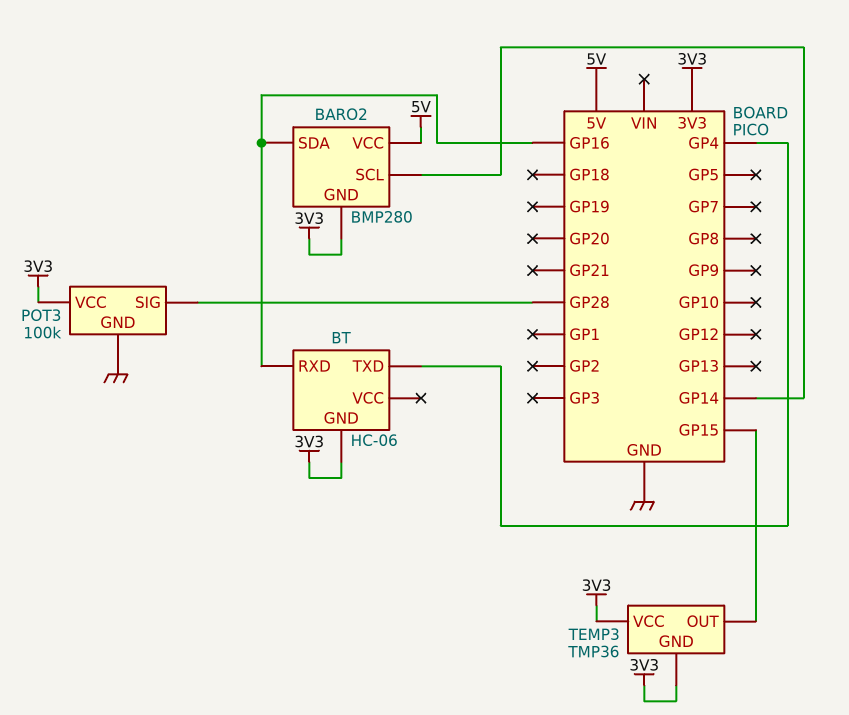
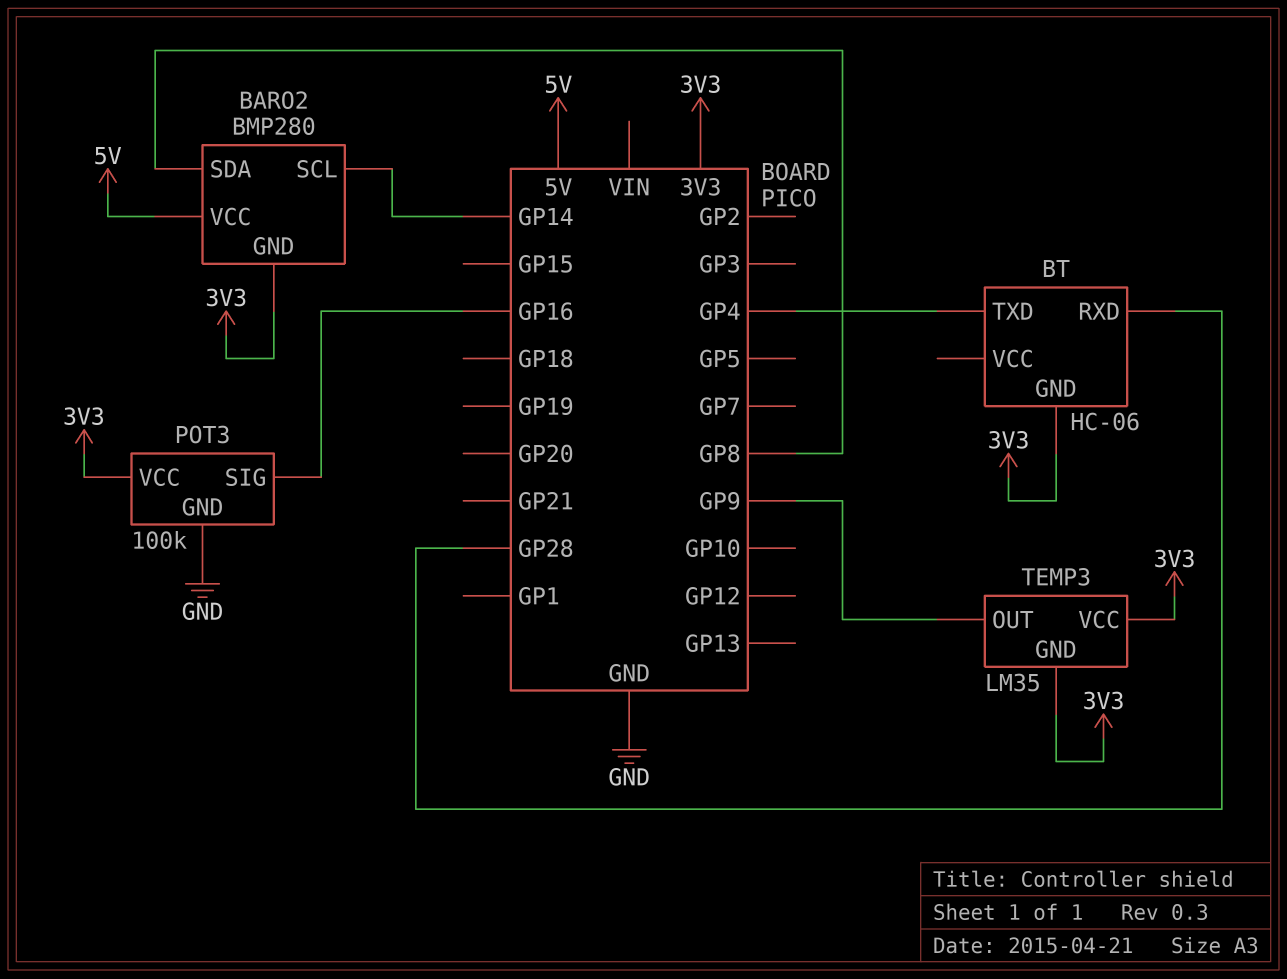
BARO2 pin SDA: GP16 -> GP8
BT pin RXD: GP16 -> GP28
POT3 pin SIG: GP28 -> GP16
TEMP3: TMP36 -> LM35
TEMP3 pin OUT: GP15 -> GP9

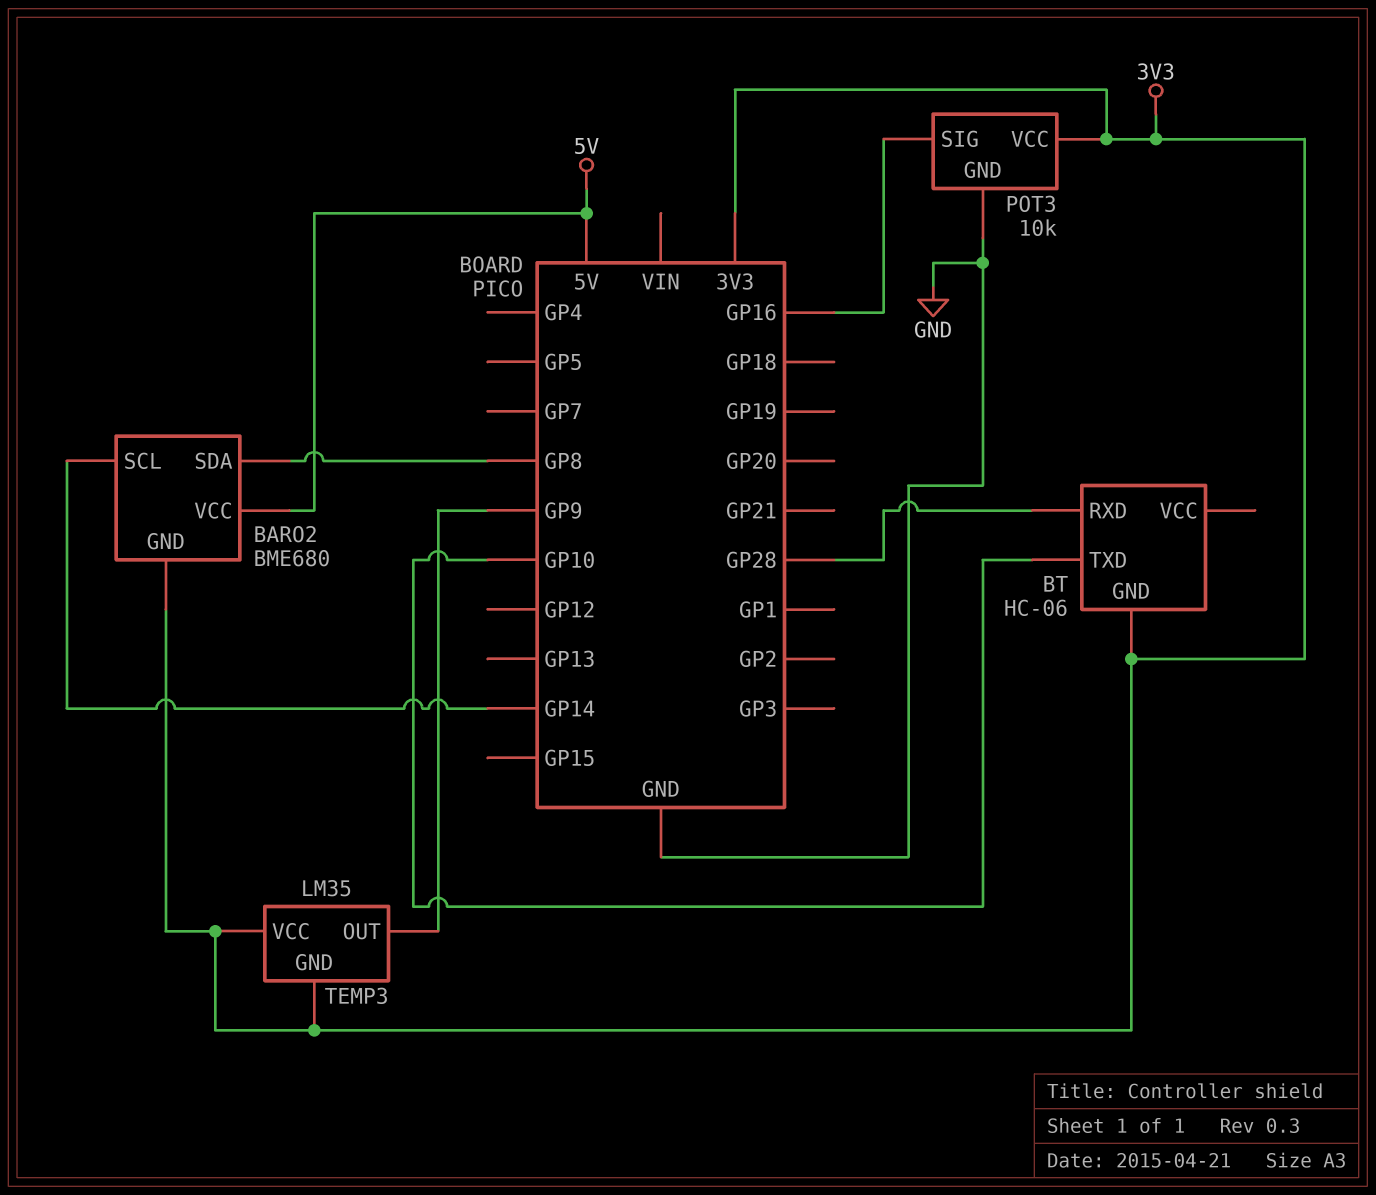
BARO2: BMP280 -> BME680
BT pin TXD: GP4 -> GP10
POT3: 100k -> 10k

